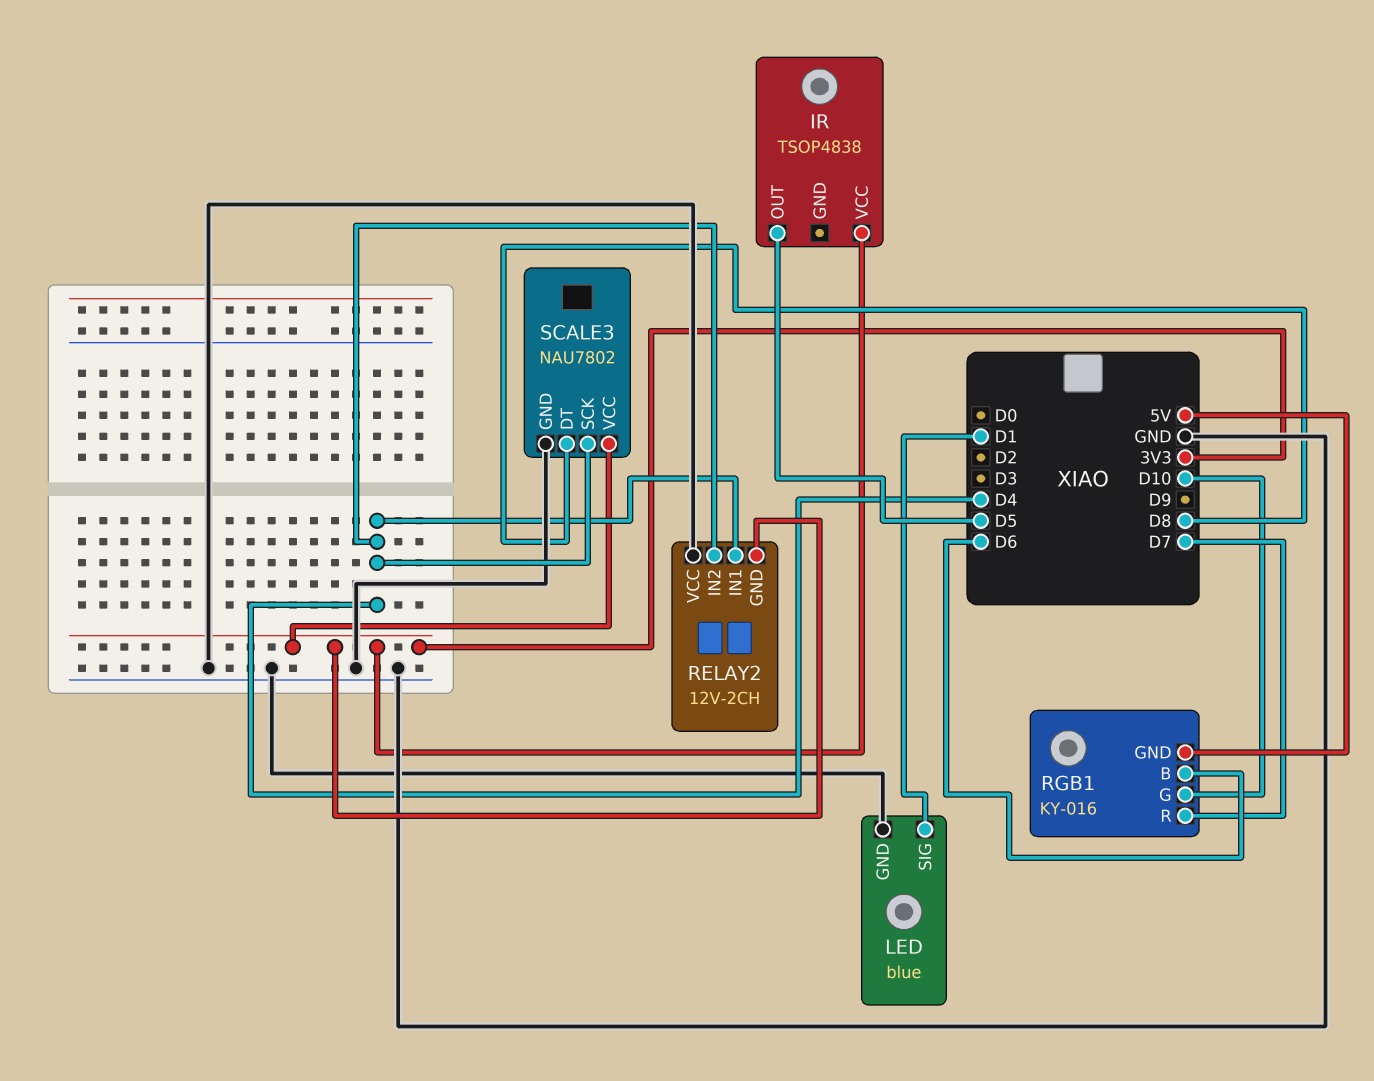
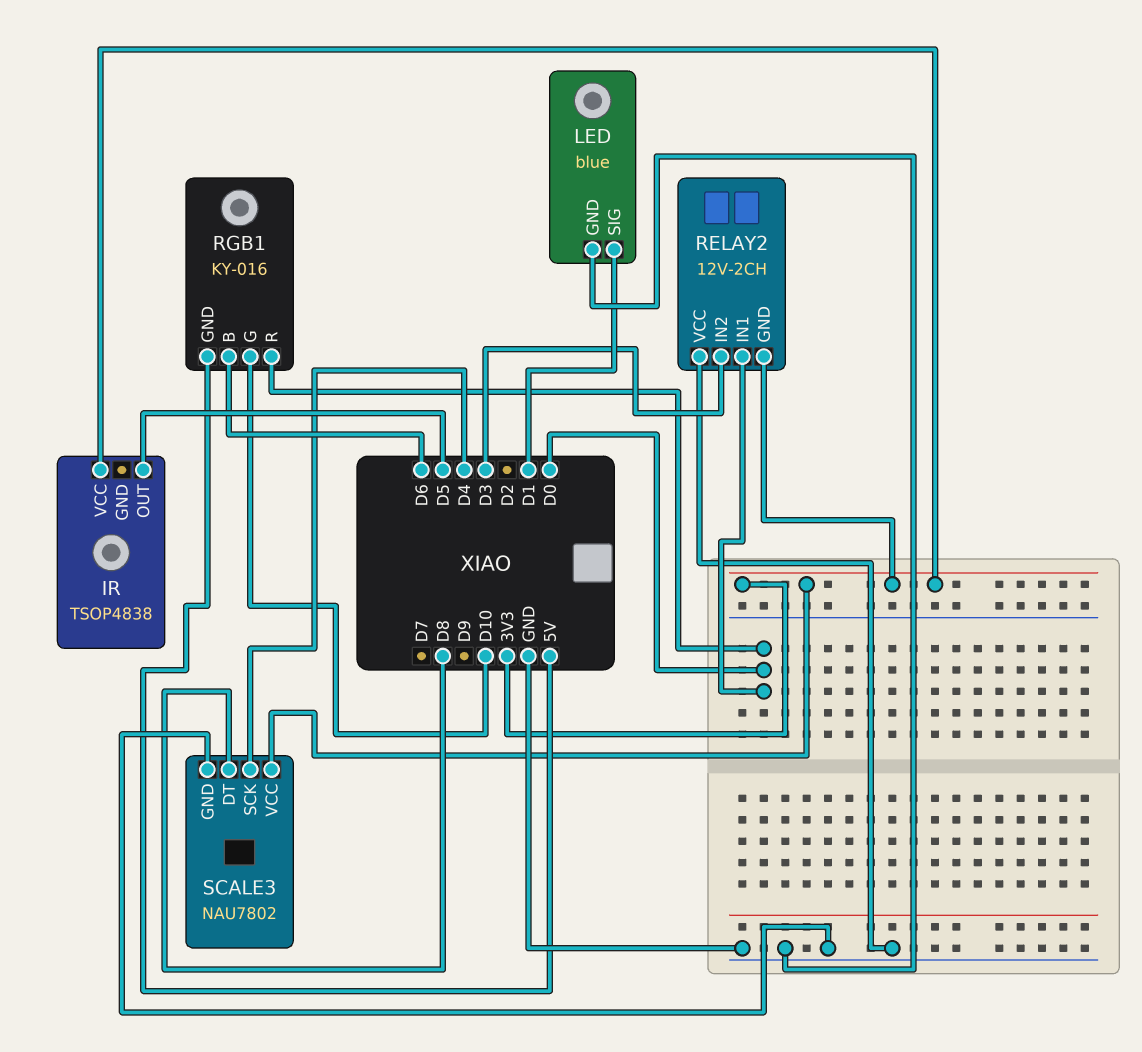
RELAY2 pin IN1: D4 -> D0
RELAY2 pin IN2: D4 -> D3
RGB1 pin R: D7 -> D0

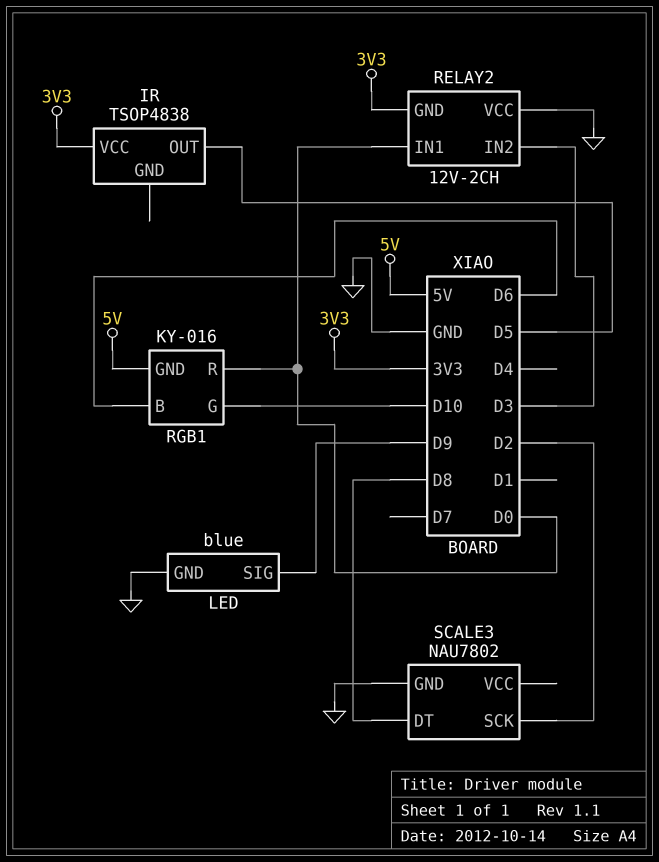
LED pin SIG: D1 -> D9
SCALE3 pin SCK: D4 -> D2
SCALE3 pin VCC: 3V3 -> none

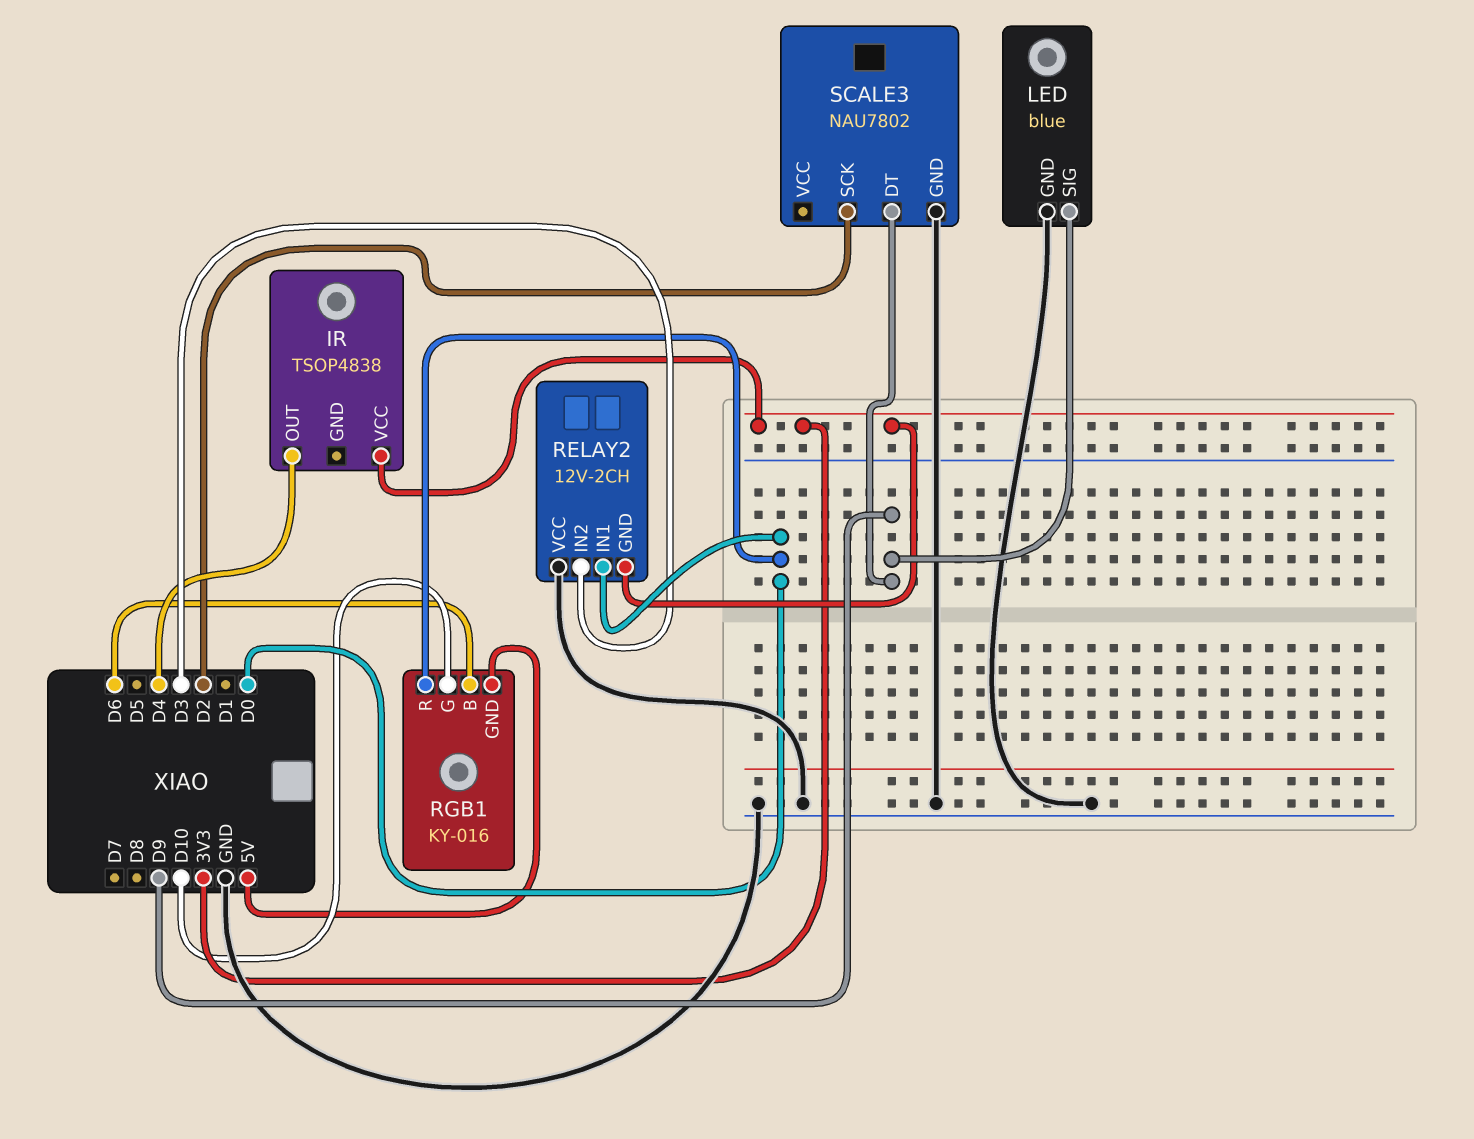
IR pin OUT: D5 -> D4
SCALE3 pin DT: D8 -> D9

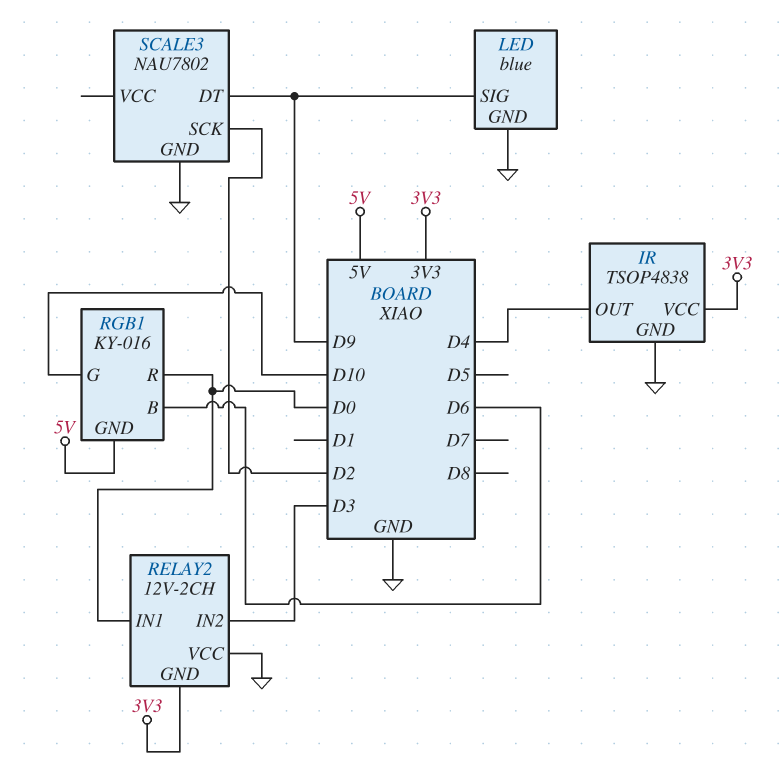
IR pin GND: none -> GND

